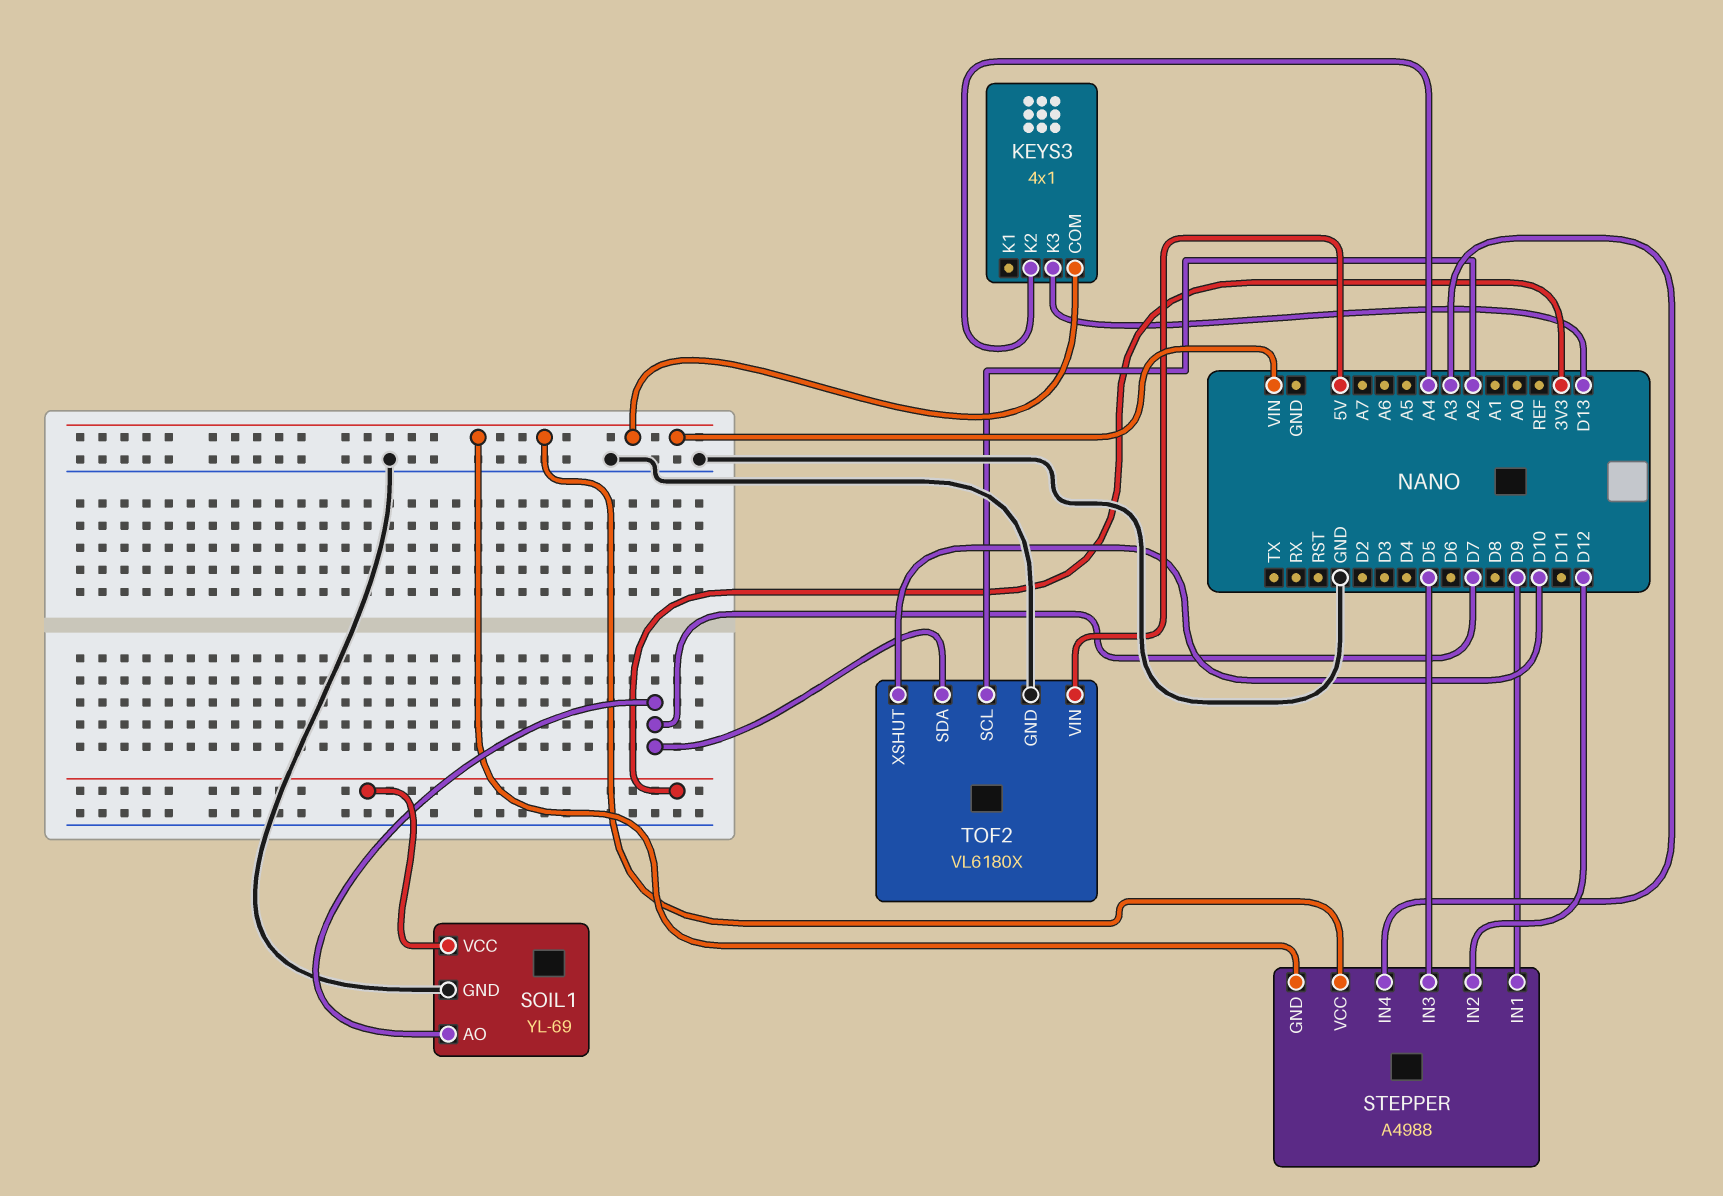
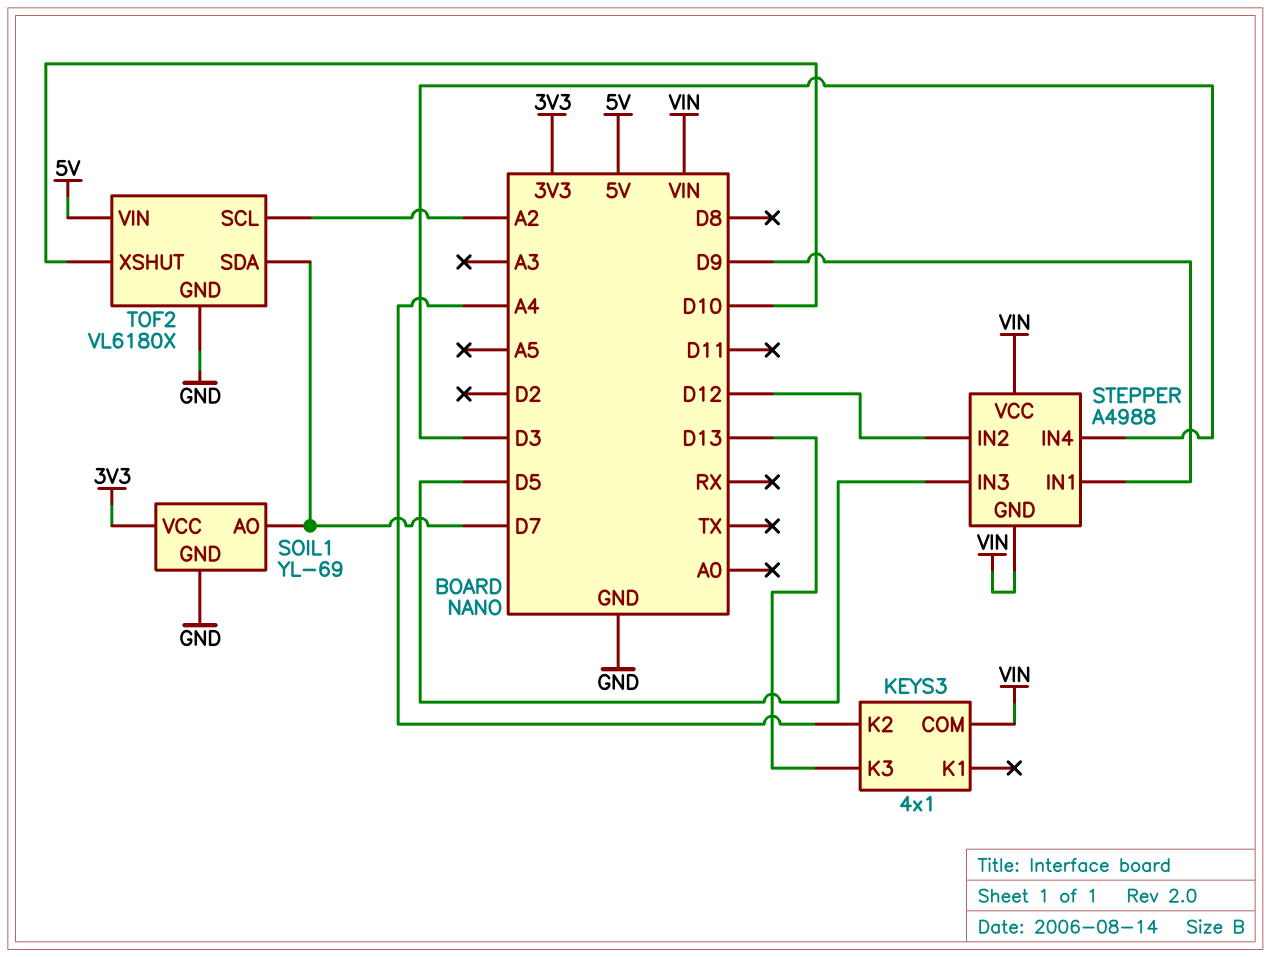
STEPPER pin IN4: A3 -> D3

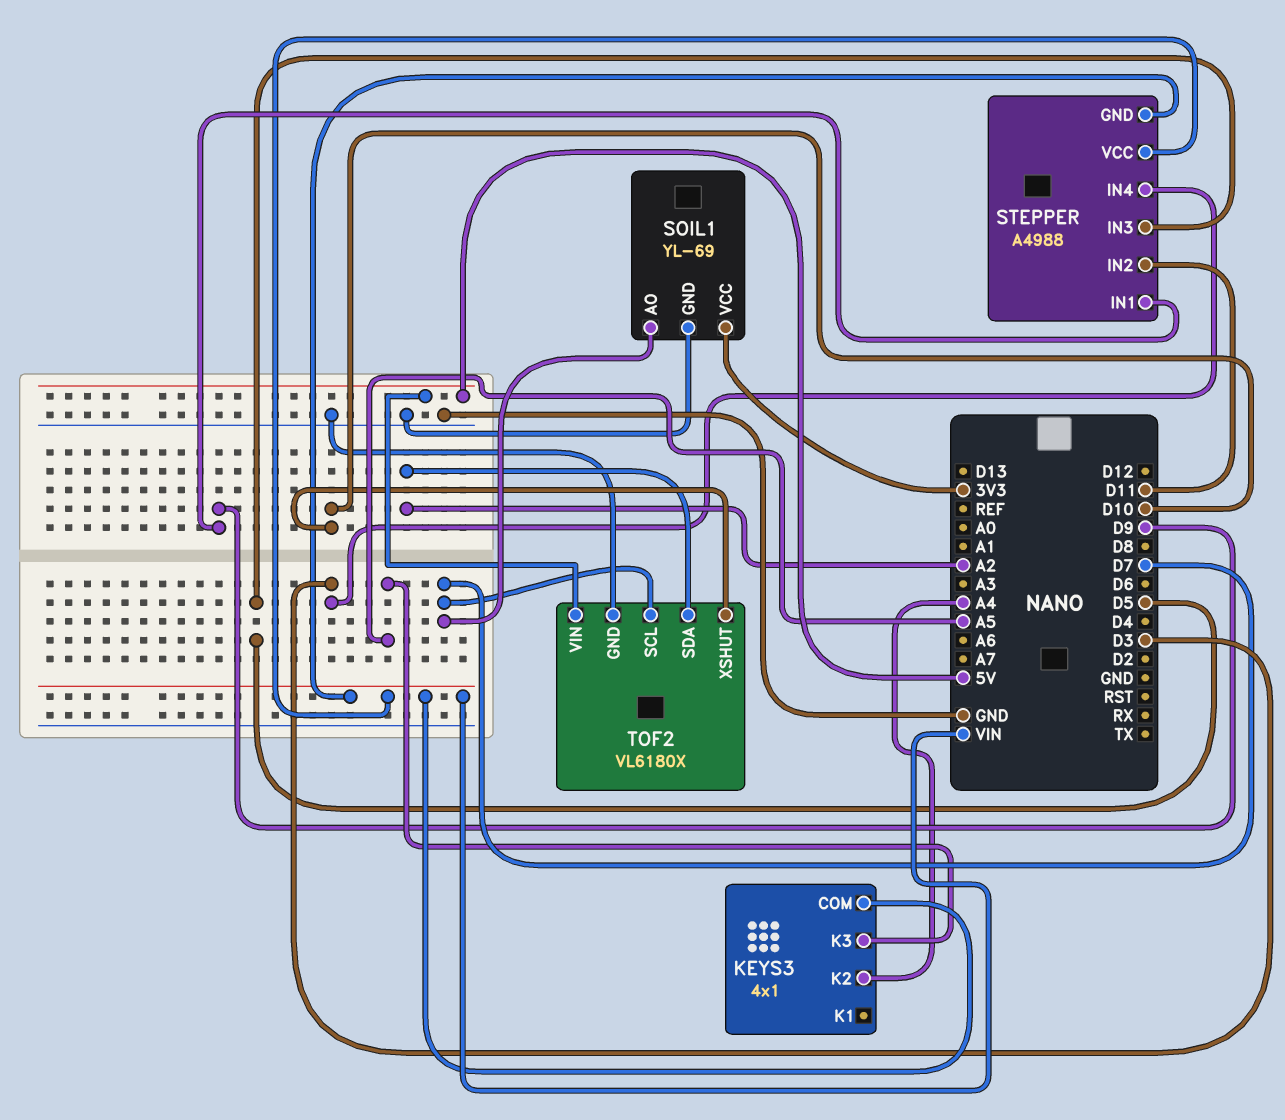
KEYS3 pin K3: D13 -> A5
STEPPER pin IN2: D12 -> D11
TOF2 pin SCL: A2 -> D7
TOF2 pin SDA: D7 -> A2

